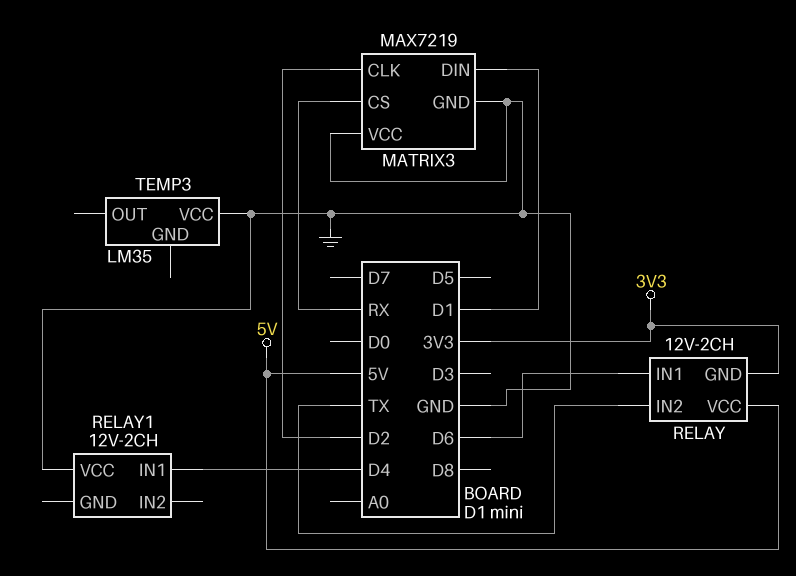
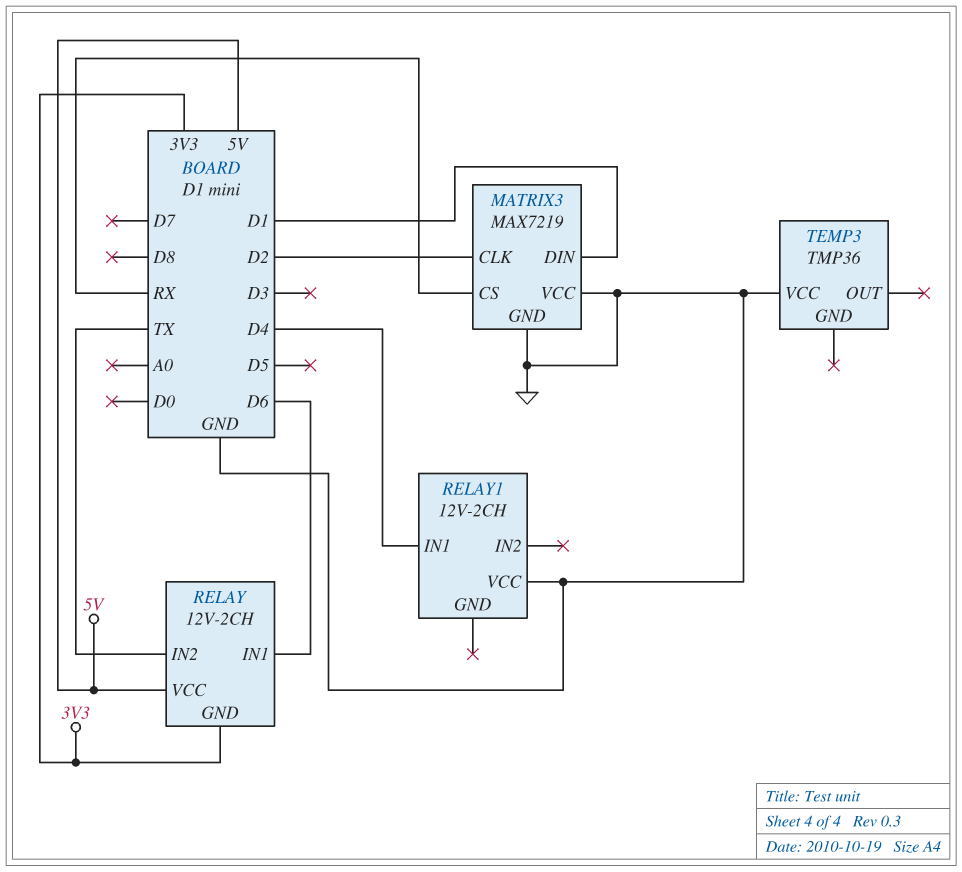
TEMP3: LM35 -> TMP36

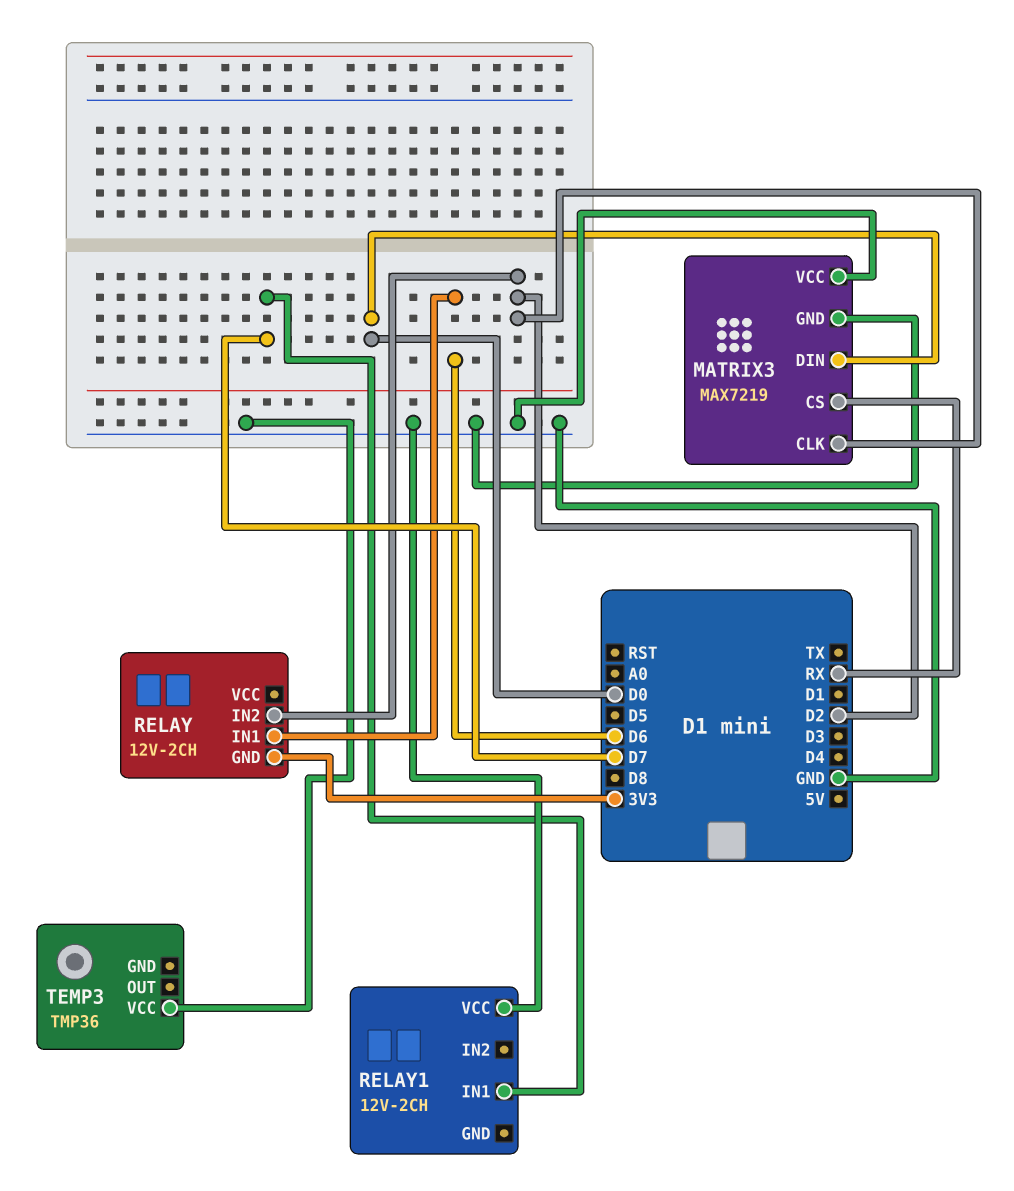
MATRIX3 pin DIN: D1 -> D0
RELAY pin IN2: TX -> D2
RELAY pin VCC: 5V -> none
RELAY1 pin IN1: D4 -> D7

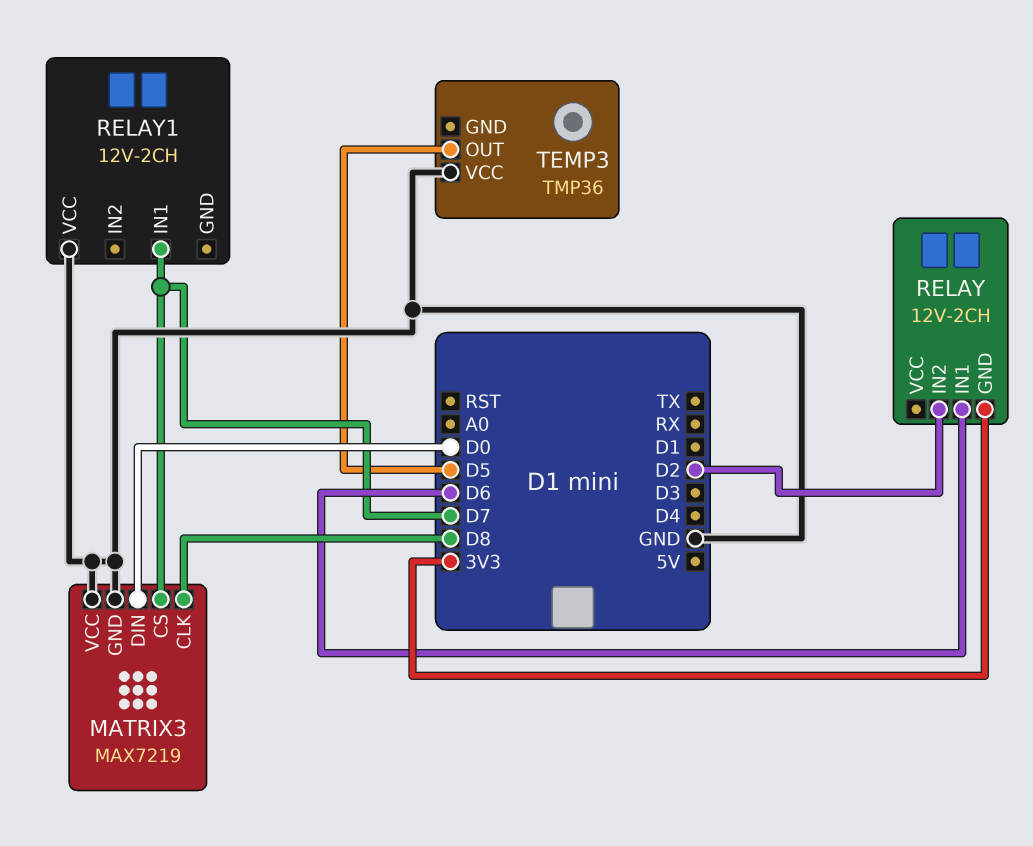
MATRIX3 pin CLK: D2 -> D8
MATRIX3 pin CS: RX -> D7
TEMP3 pin OUT: none -> D5

